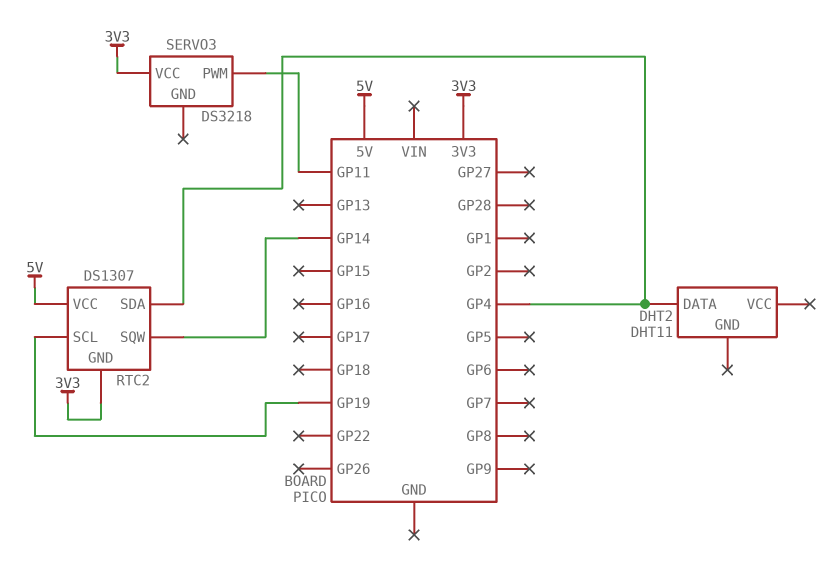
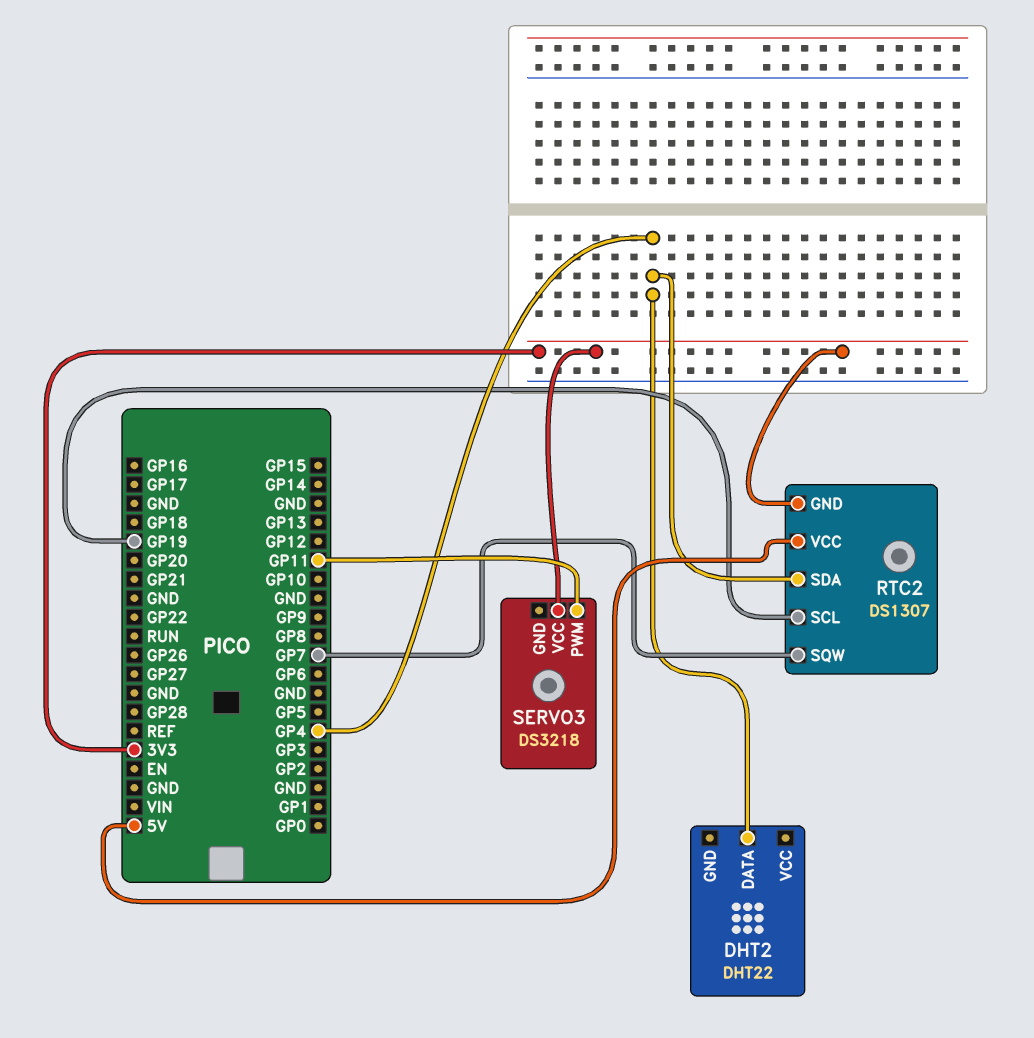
DHT2: DHT11 -> DHT22
RTC2 pin SQW: GP14 -> GP7

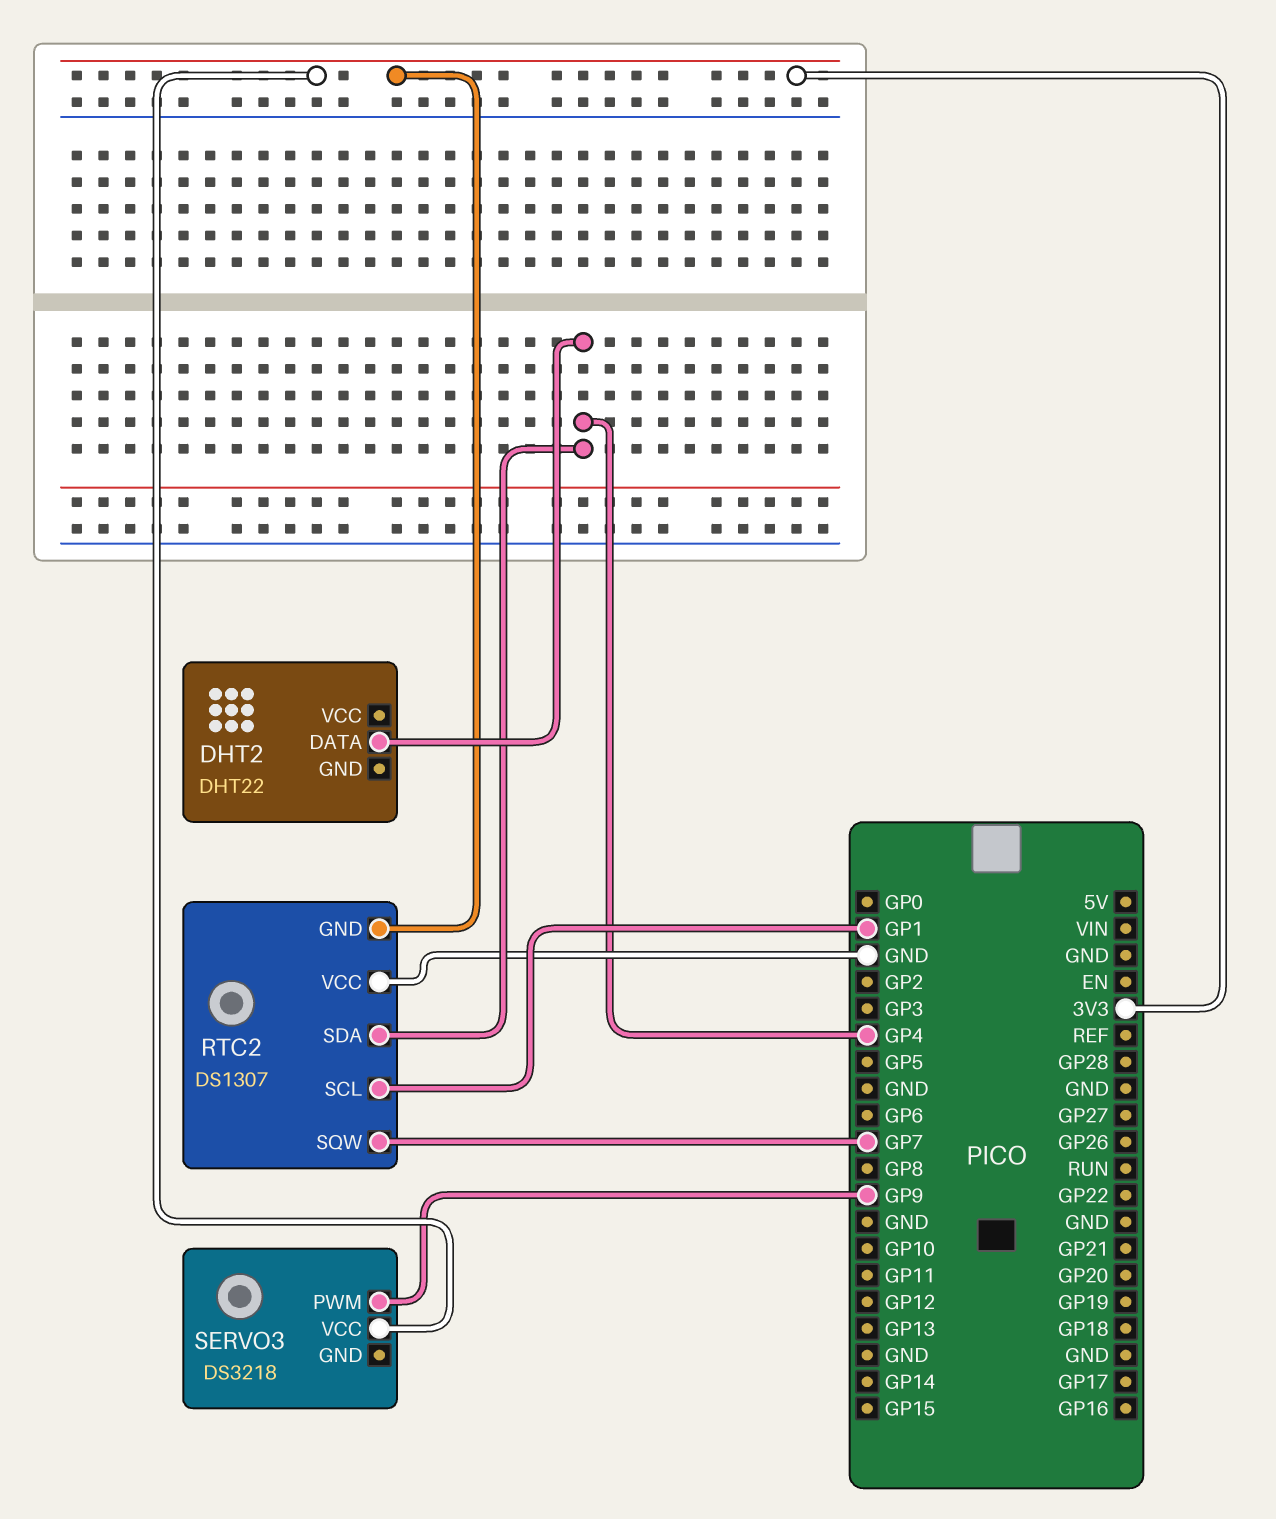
RTC2 pin SCL: GP19 -> GP1
RTC2 pin VCC: 5V -> GND
SERVO3 pin PWM: GP11 -> GP9

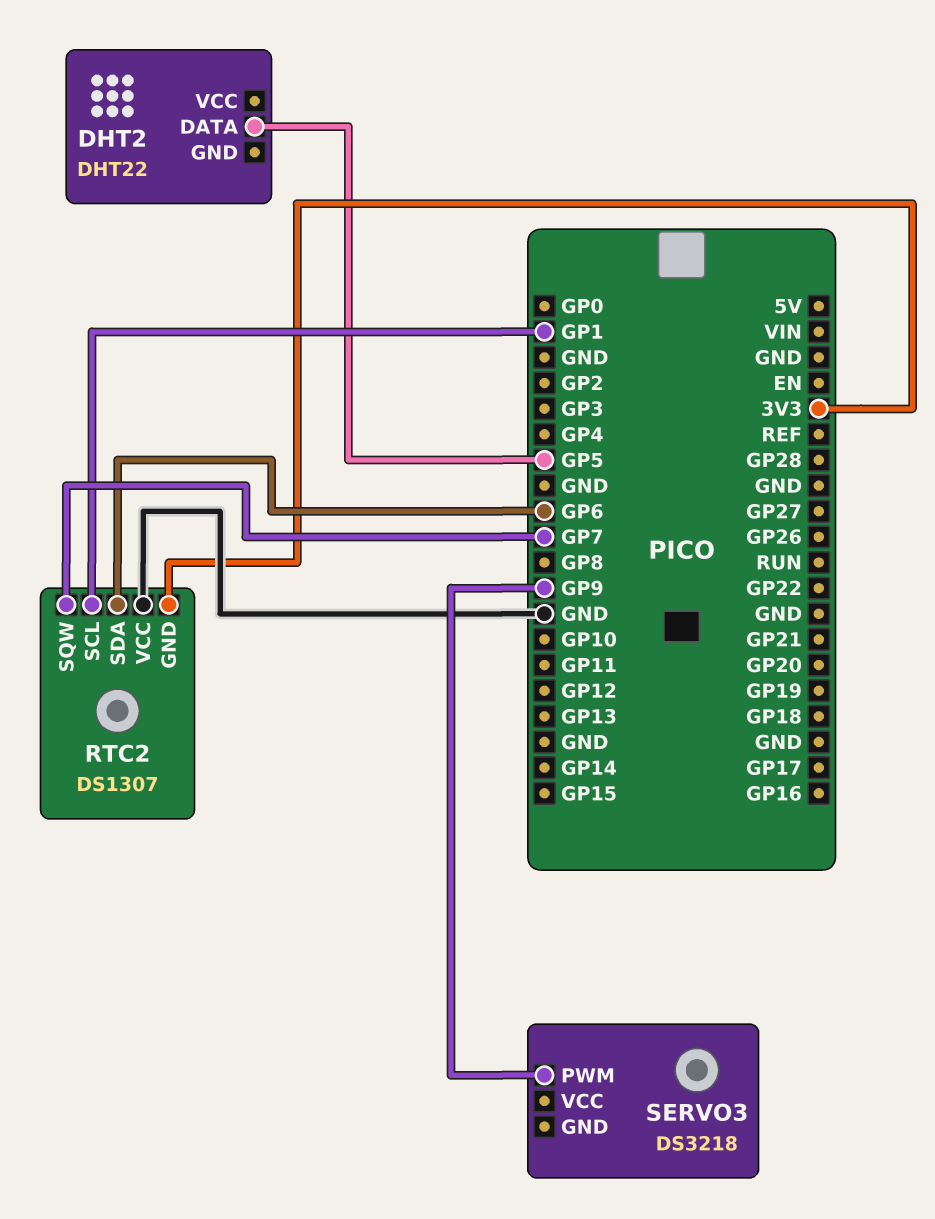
DHT2 pin DATA: GP4 -> GP5
RTC2 pin SDA: GP4 -> GP6
SERVO3 pin VCC: 3V3 -> none

